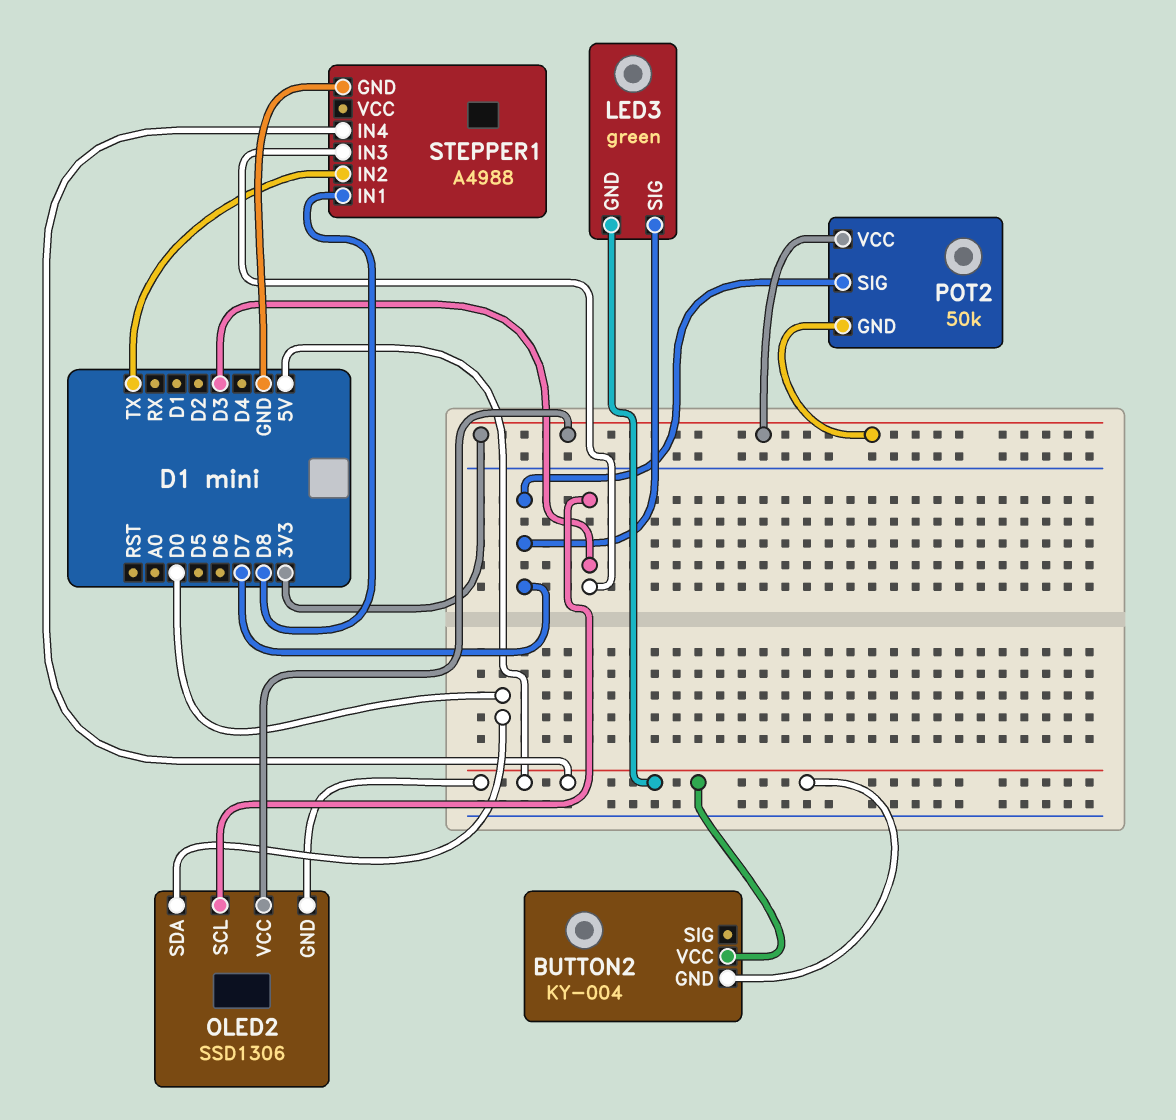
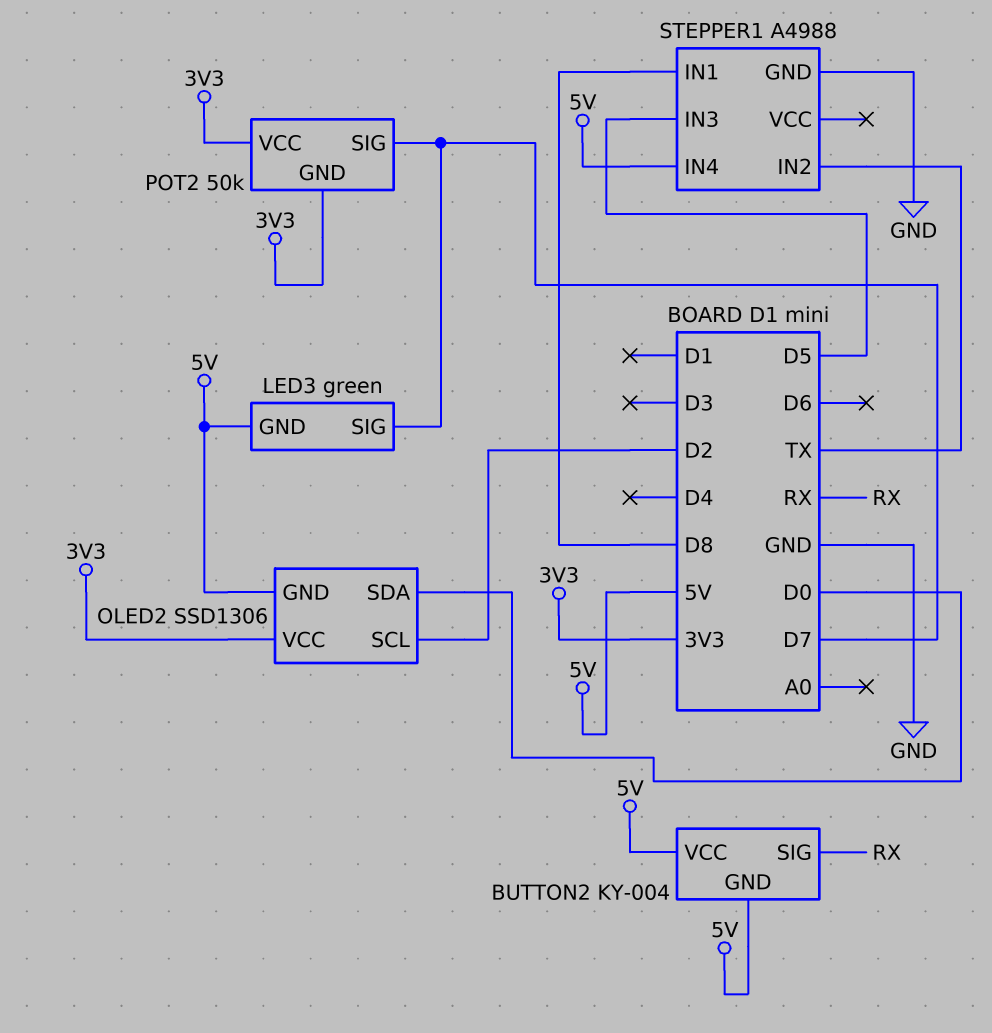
BUTTON2 pin SIG: none -> RX
OLED2 pin SCL: D3 -> D2
STEPPER1 pin IN3: D3 -> D5

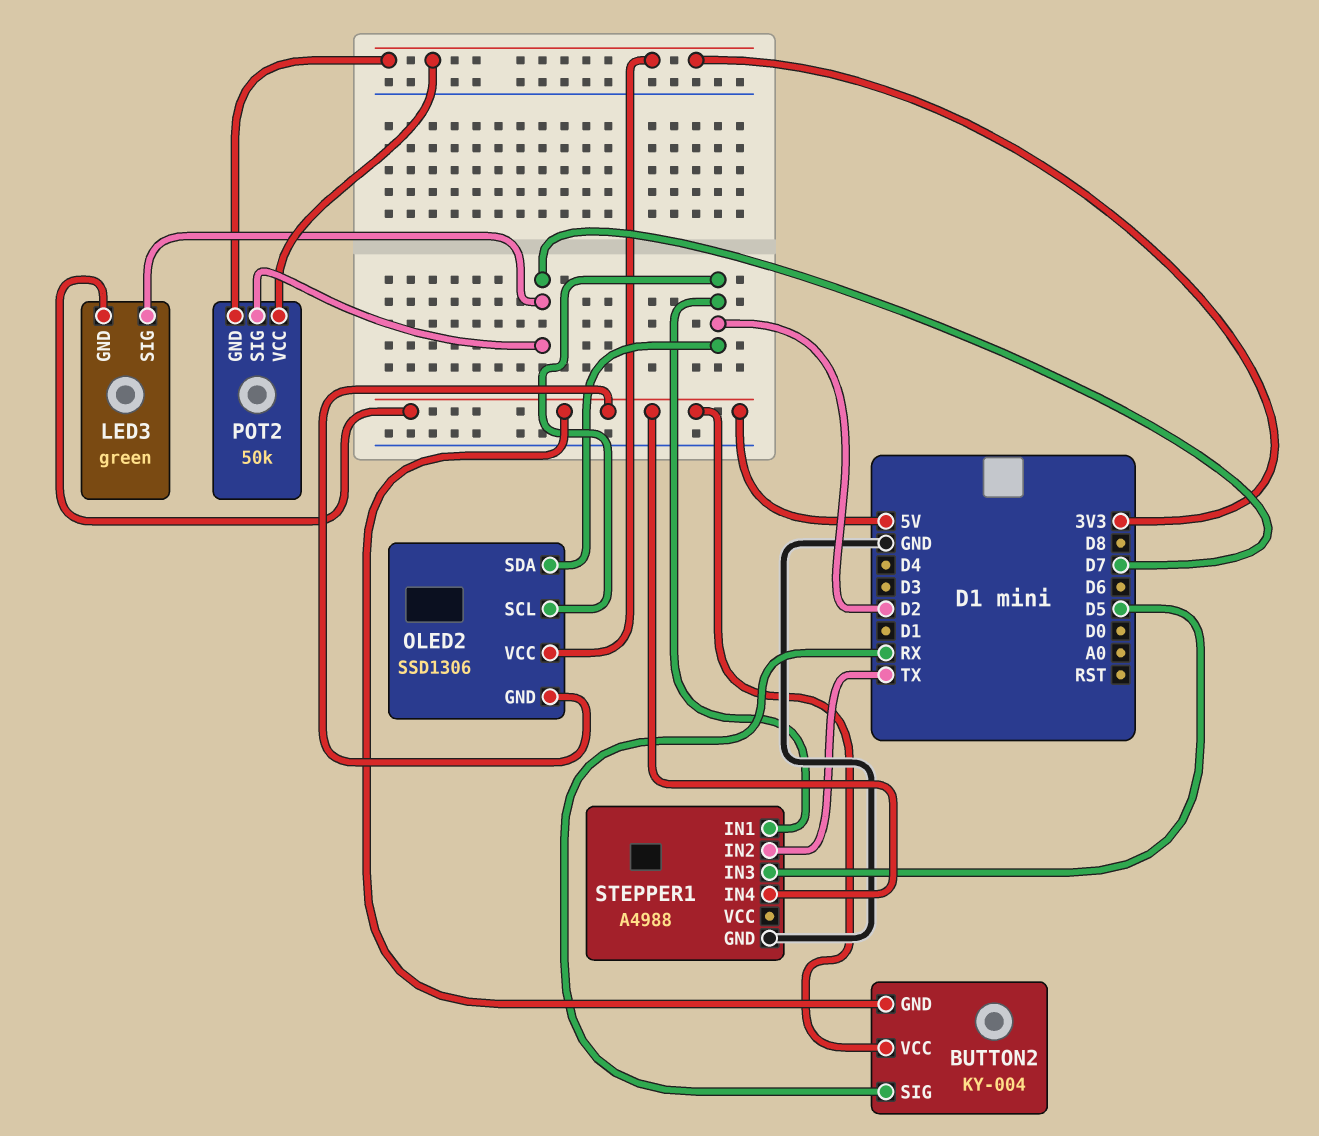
OLED2 pin SDA: D0 -> D2
STEPPER1 pin IN1: D8 -> D2

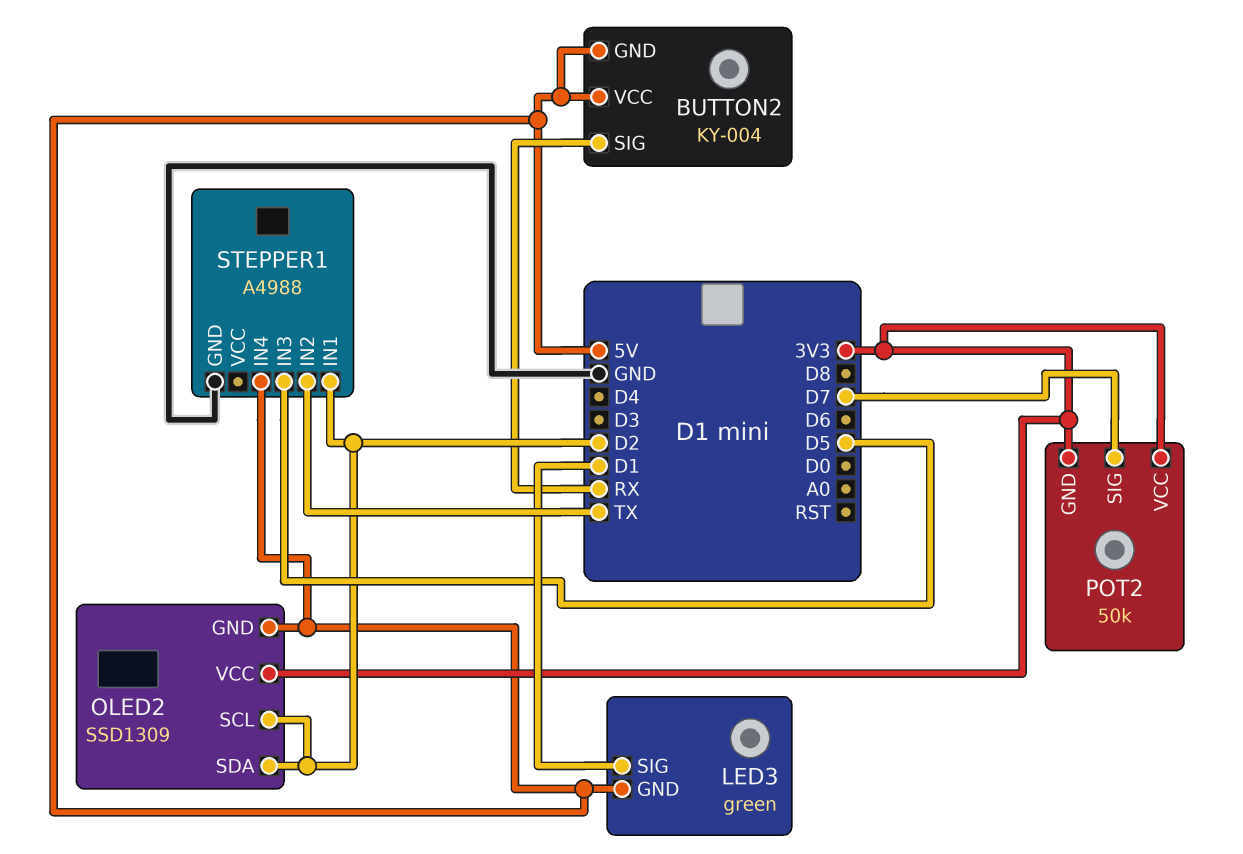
LED3 pin SIG: D7 -> D1
OLED2: SSD1306 -> SSD1309

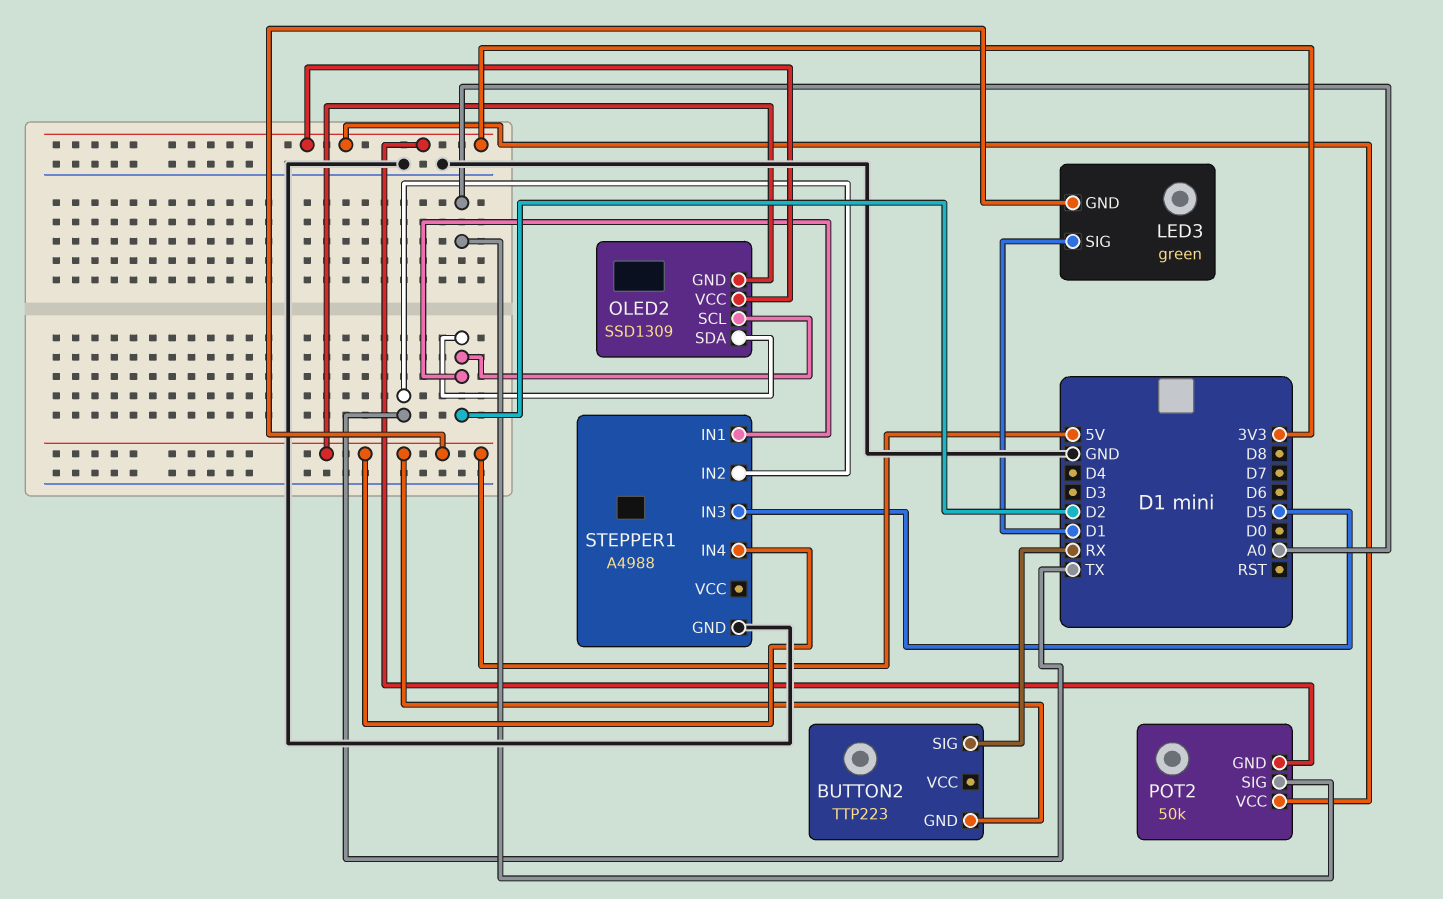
BUTTON2: KY-004 -> TTP223
BUTTON2 pin VCC: 5V -> none
POT2 pin SIG: D7 -> A0

